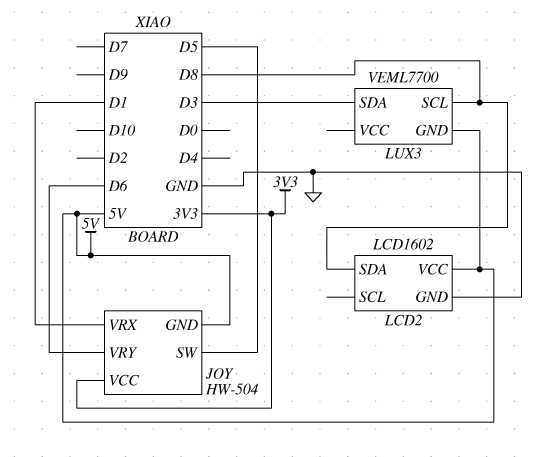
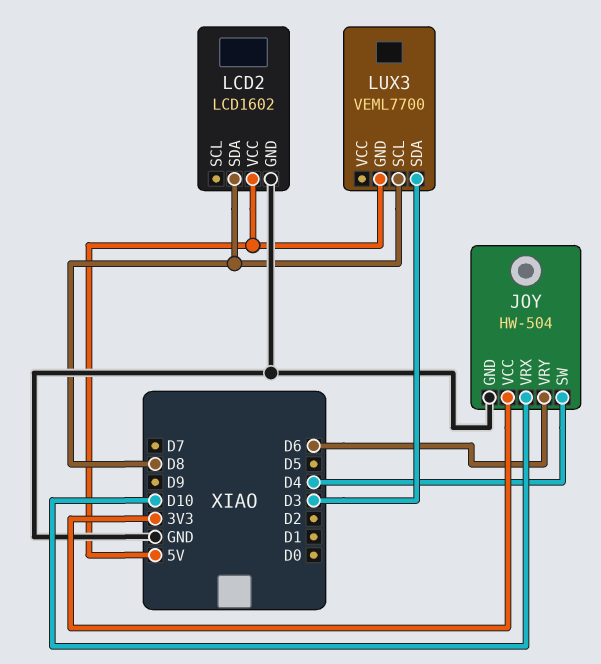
JOY pin GND: 5V -> GND
JOY pin SW: D5 -> D4
JOY pin VRX: D1 -> D10

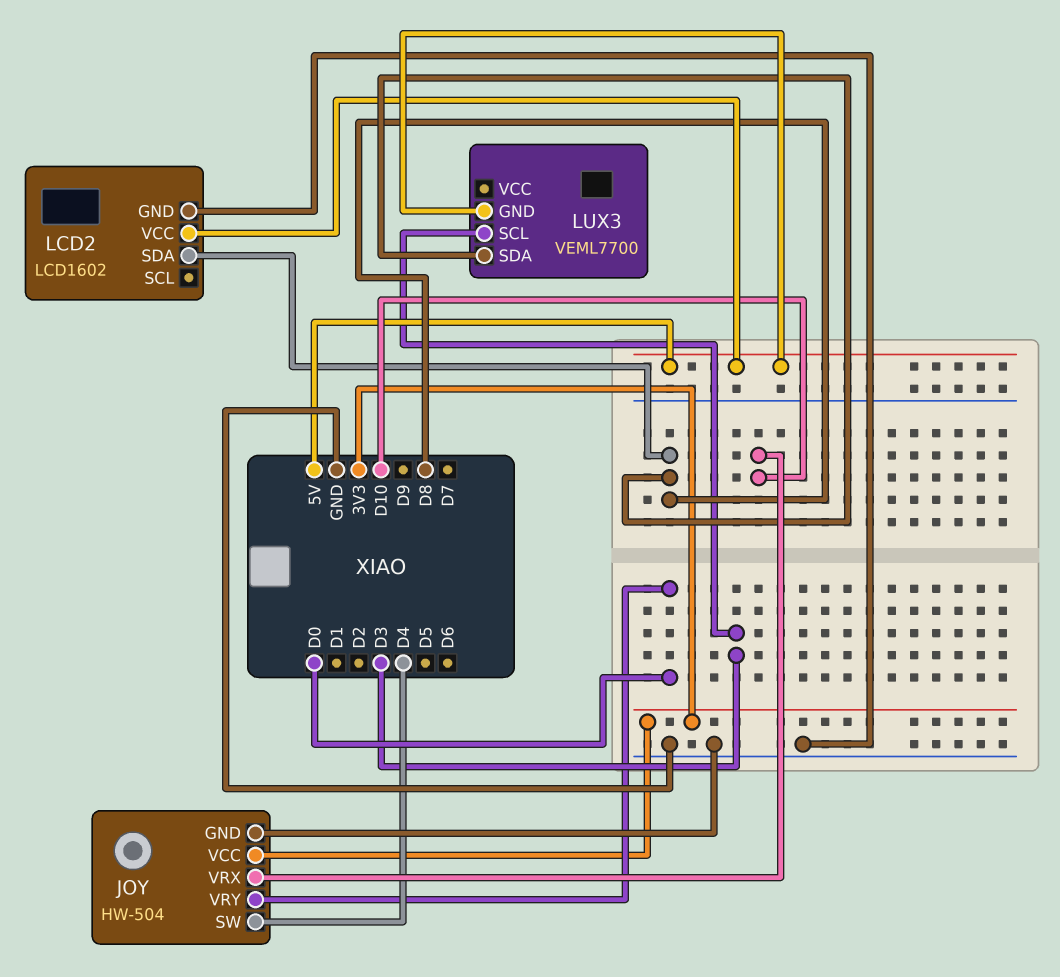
JOY pin VRY: D6 -> D0
LUX3 pin SCL: D8 -> D3
LUX3 pin SDA: D3 -> D8

